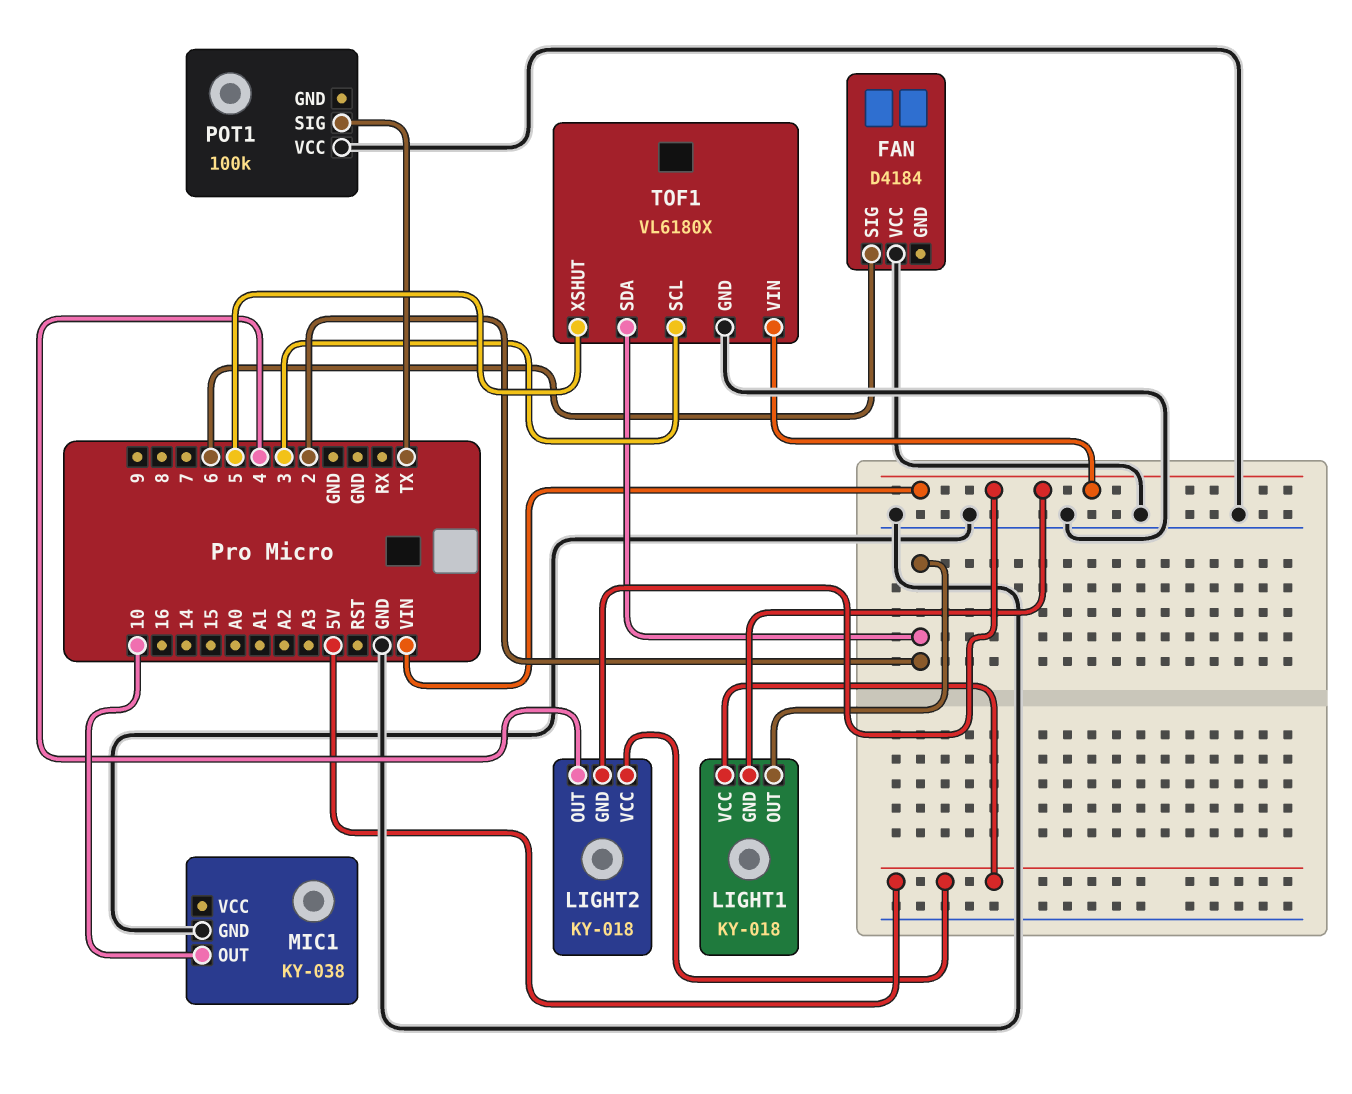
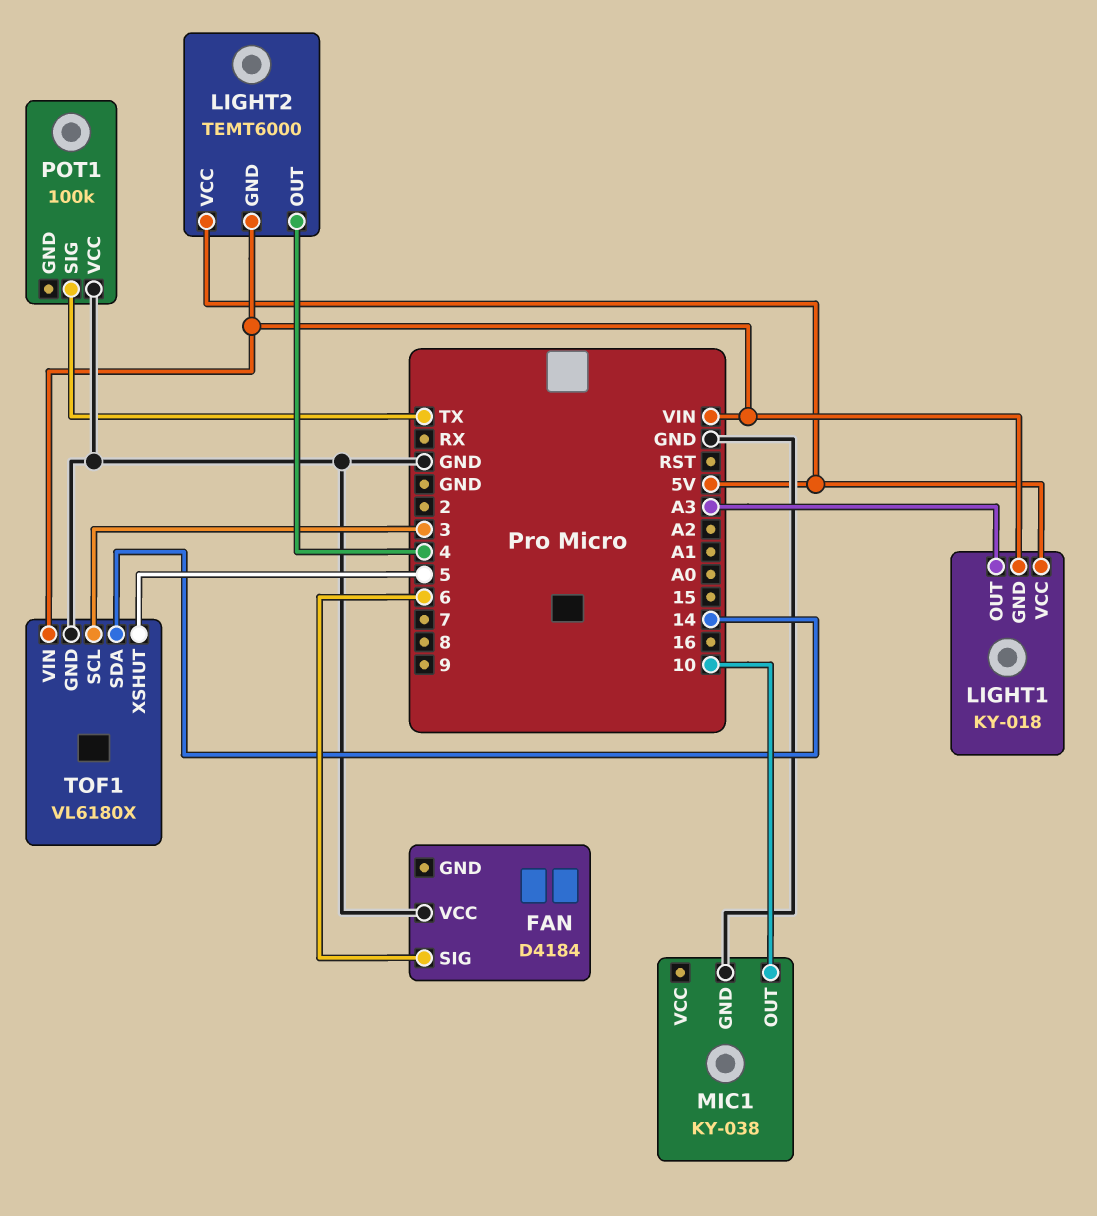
LIGHT1 pin OUT: 2 -> A3
LIGHT2: KY-018 -> TEMT6000
TOF1 pin SDA: 2 -> 14

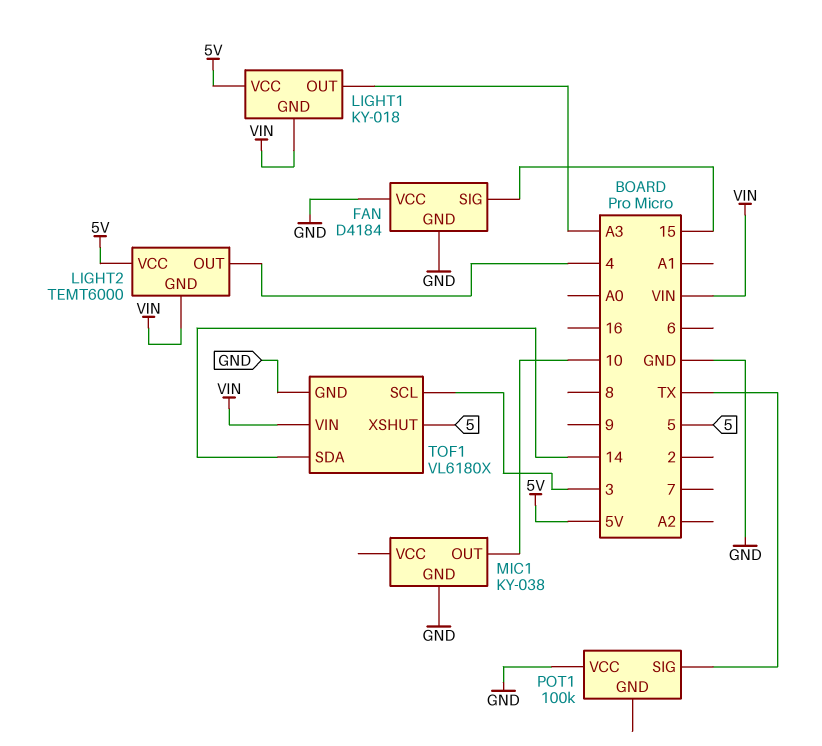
FAN pin GND: none -> GND
FAN pin SIG: 6 -> 15

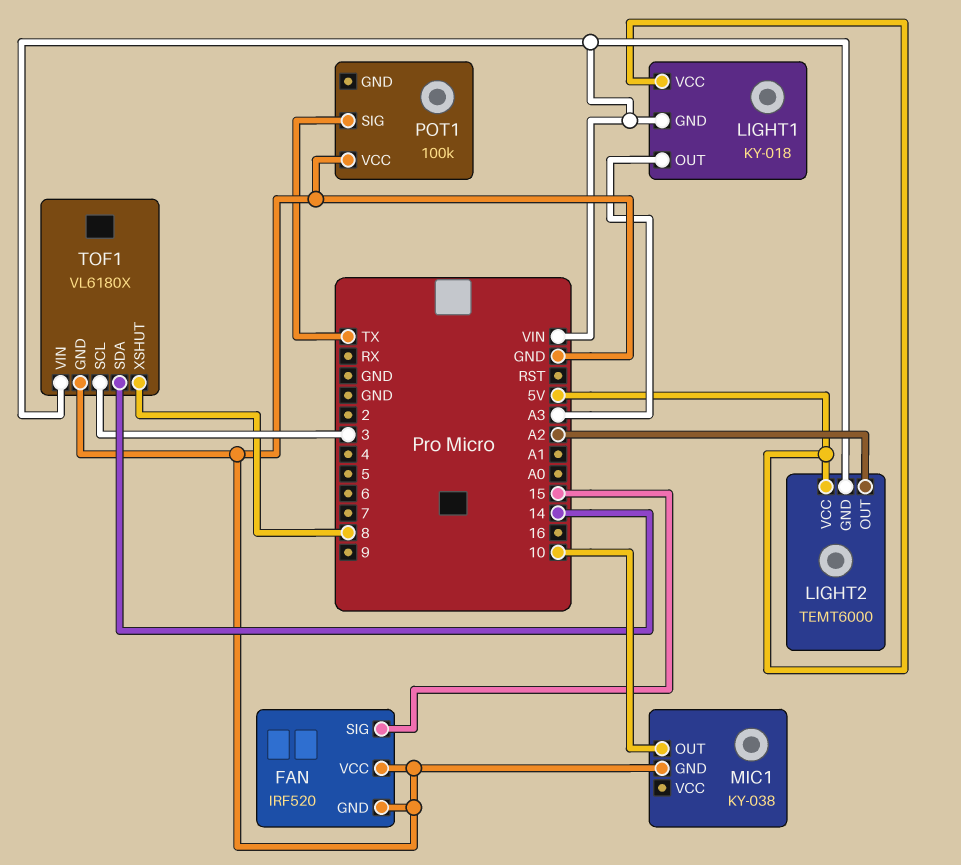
FAN: D4184 -> IRF520
LIGHT2 pin OUT: 4 -> A2
TOF1 pin XSHUT: 5 -> 8

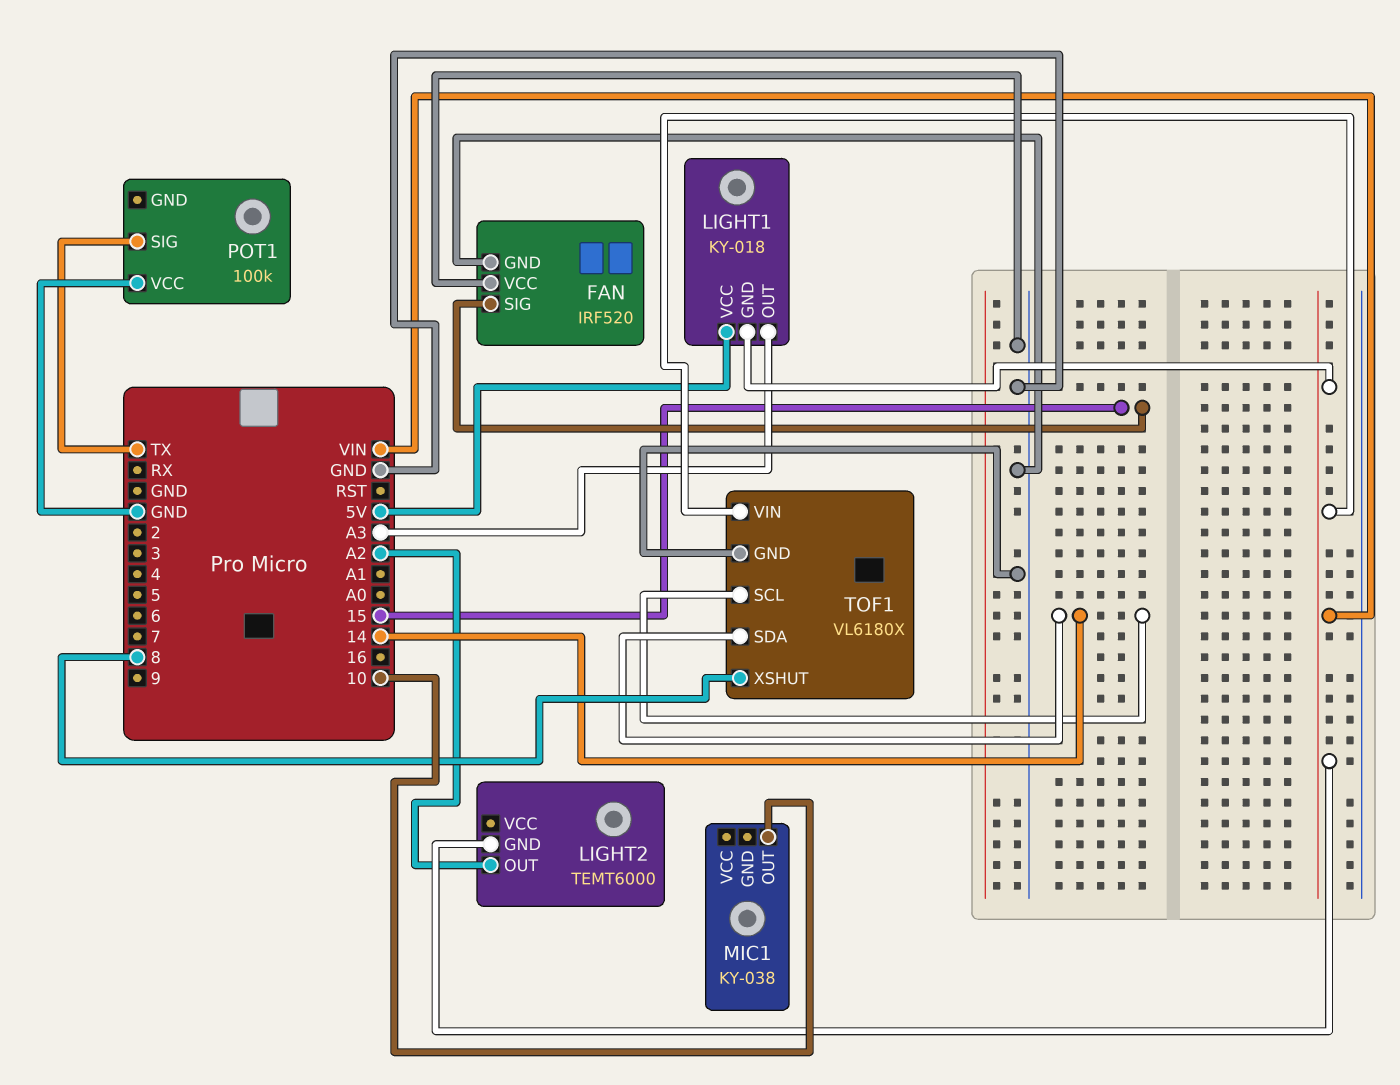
LIGHT2 pin VCC: 5V -> none
MIC1 pin GND: GND -> none
TOF1 pin SCL: 3 -> 14

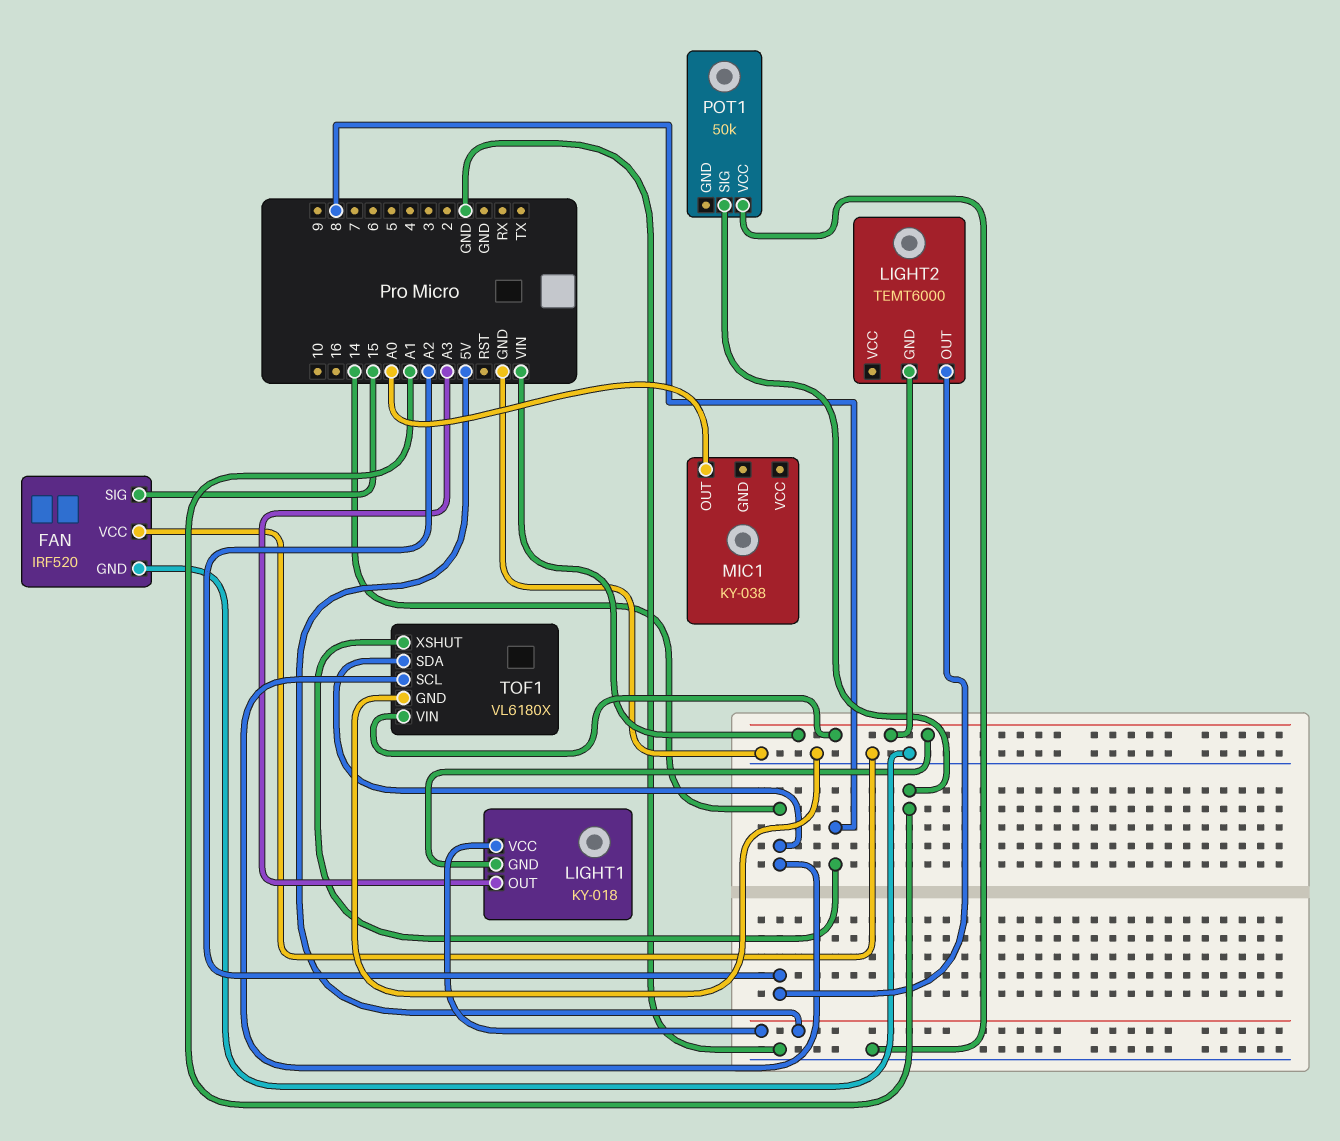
MIC1 pin OUT: 10 -> A0
POT1: 100k -> 50k
POT1 pin SIG: TX -> A1

